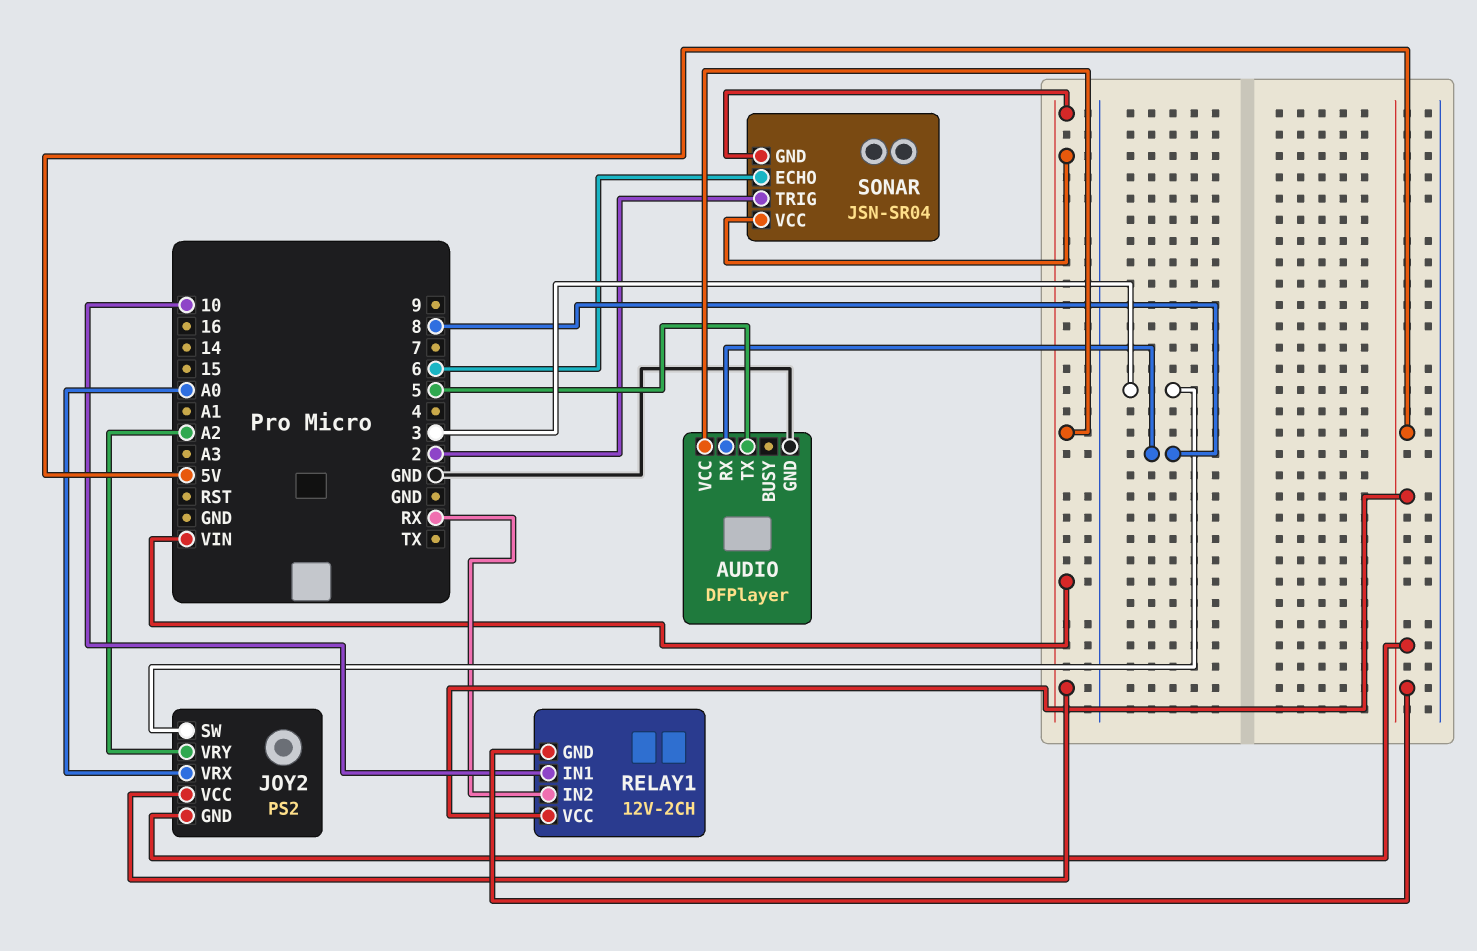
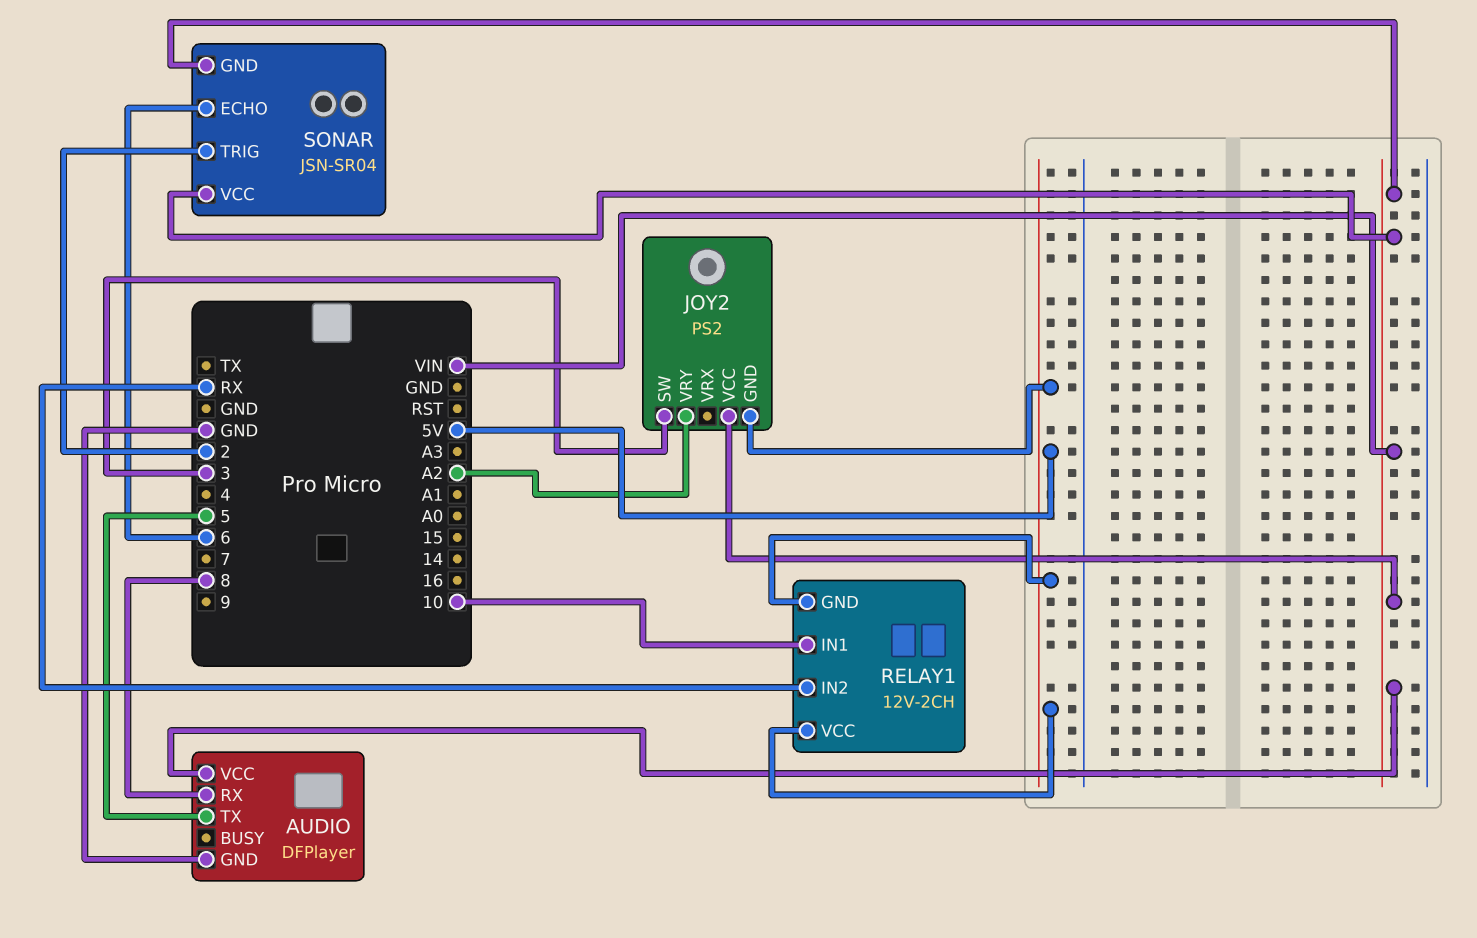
JOY2 pin VRX: A0 -> none

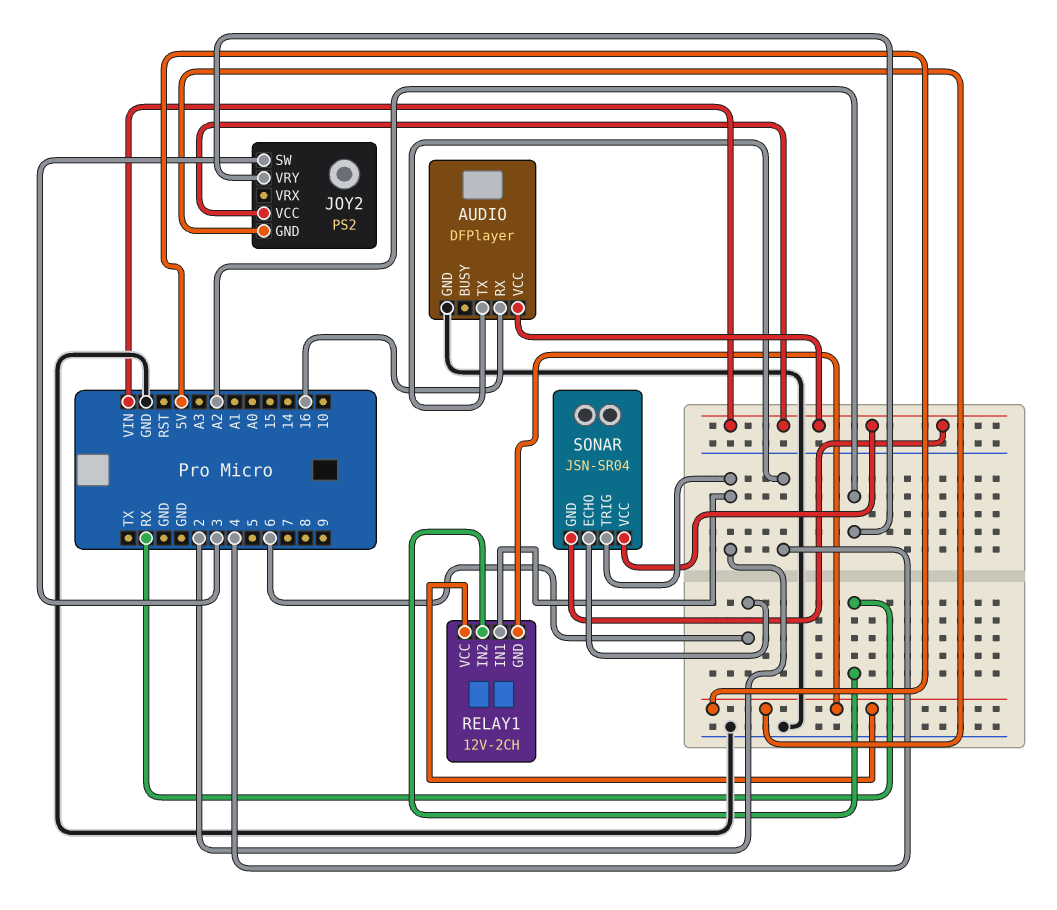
AUDIO pin RX: 8 -> 16
AUDIO pin TX: 5 -> 4
RELAY1 pin IN1: 10 -> 2

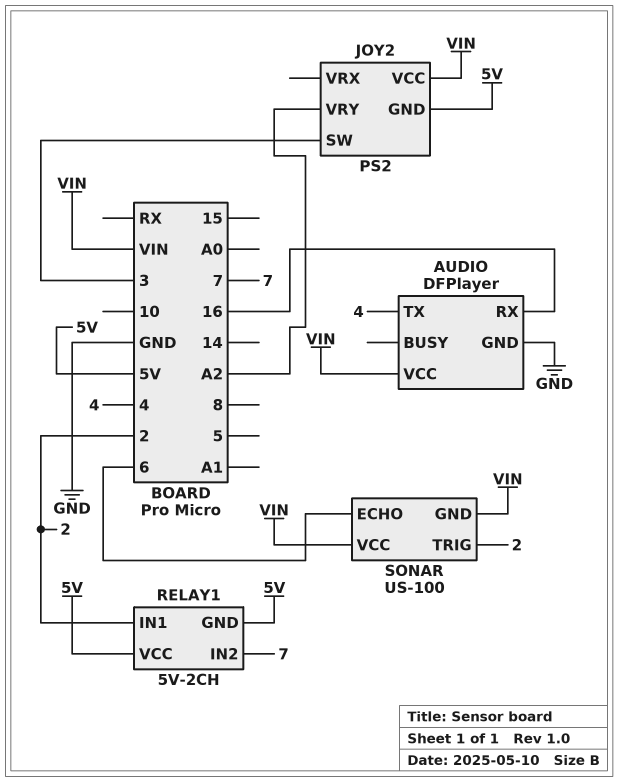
RELAY1: 12V-2CH -> 5V-2CH
RELAY1 pin IN2: RX -> 7
SONAR: JSN-SR04 -> US-100

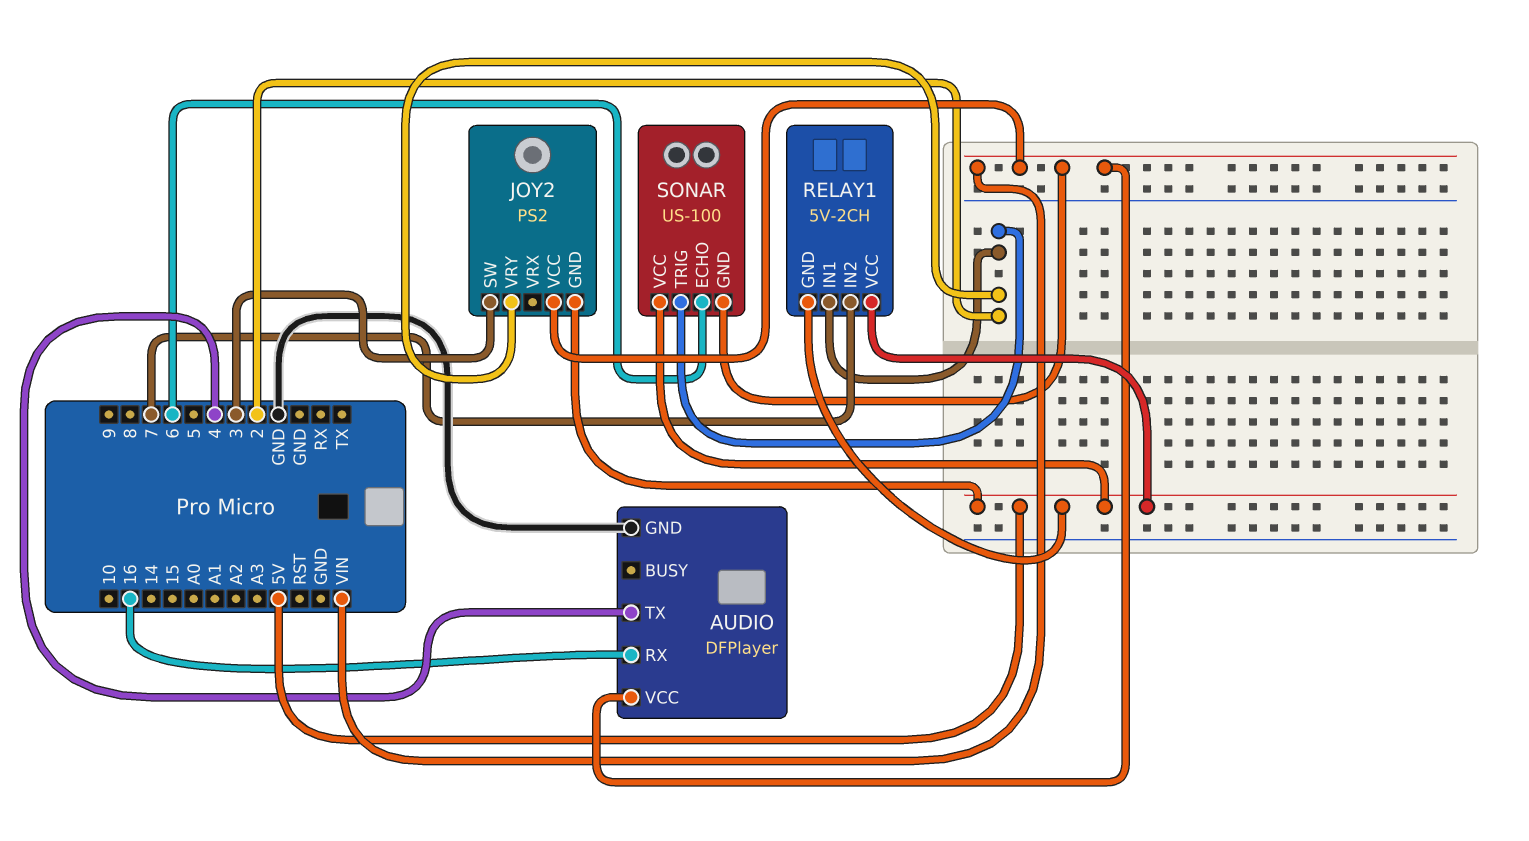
JOY2 pin VRY: A2 -> 2
SONAR pin VCC: VIN -> 5V

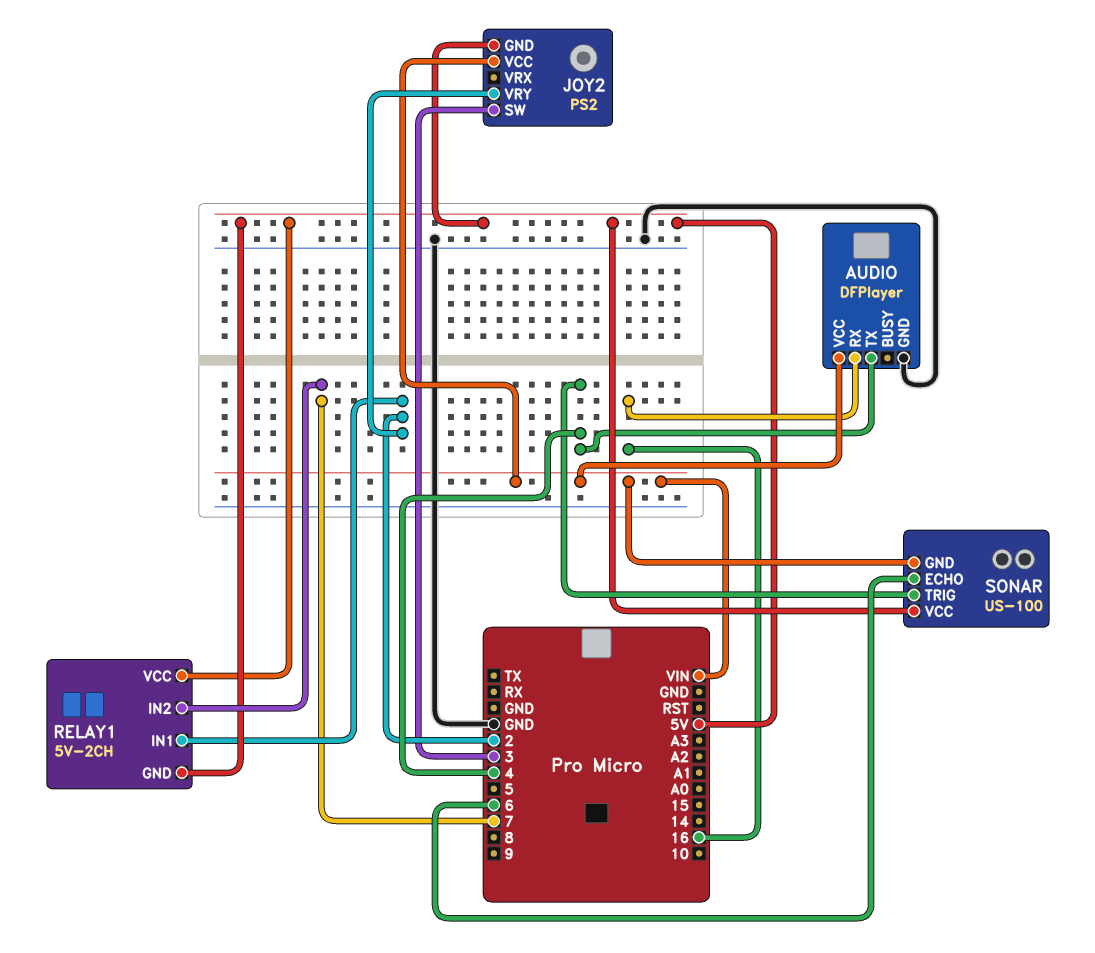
SONAR pin TRIG: 2 -> 4

